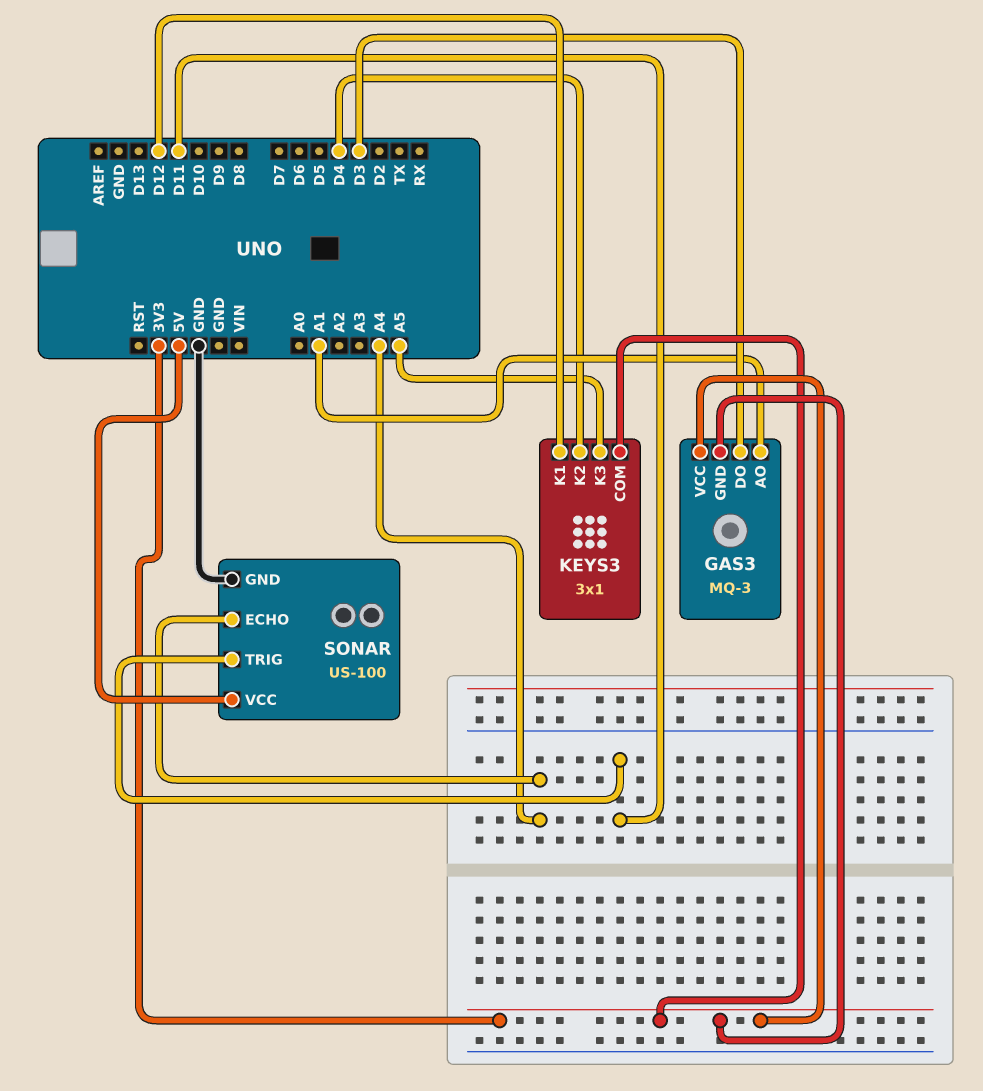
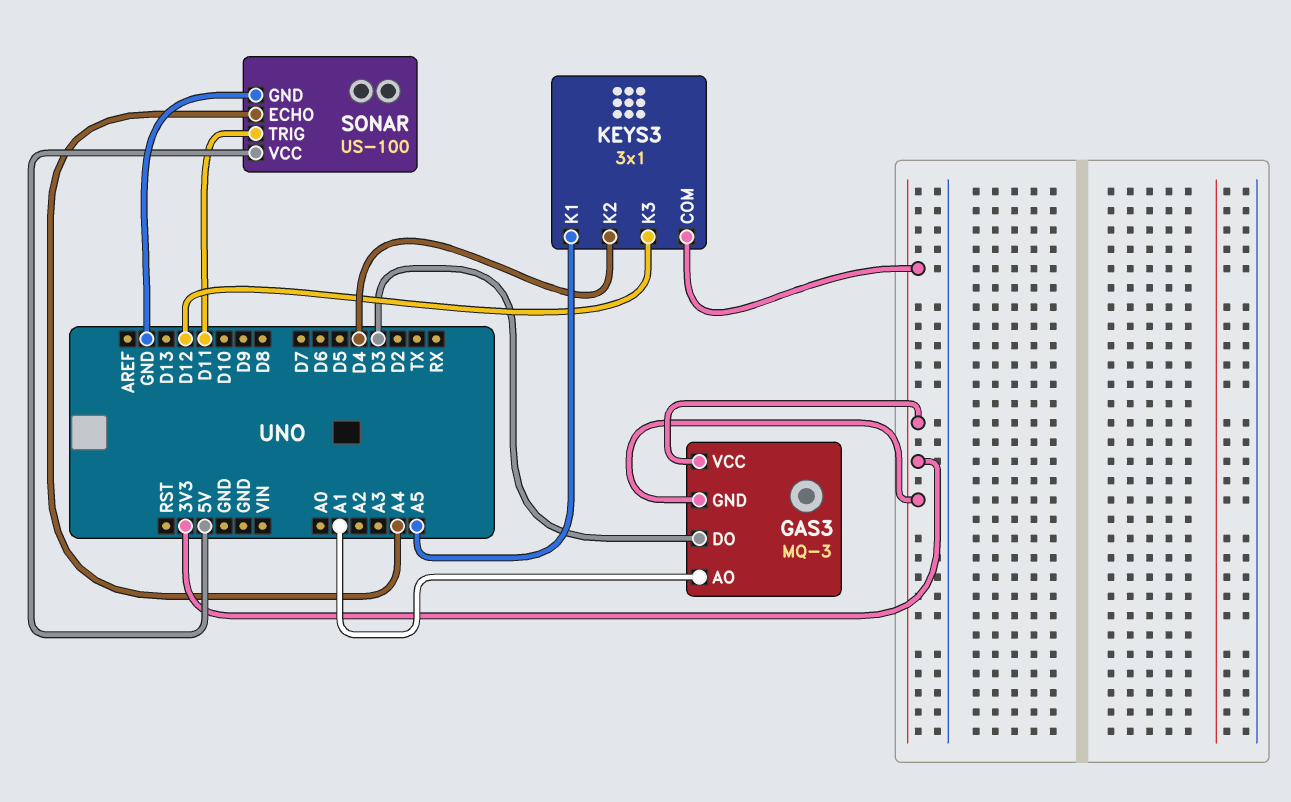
KEYS3 pin K1: D12 -> A5
KEYS3 pin K3: A5 -> D12

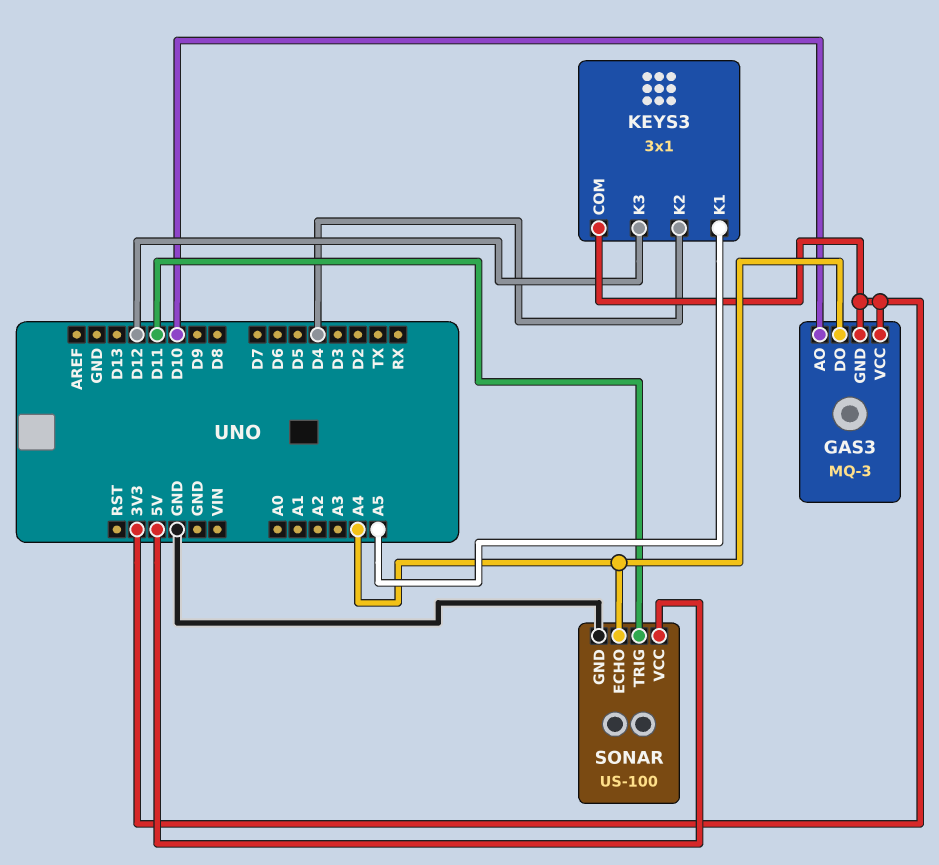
GAS3 pin AO: A1 -> D10
GAS3 pin DO: D3 -> A4

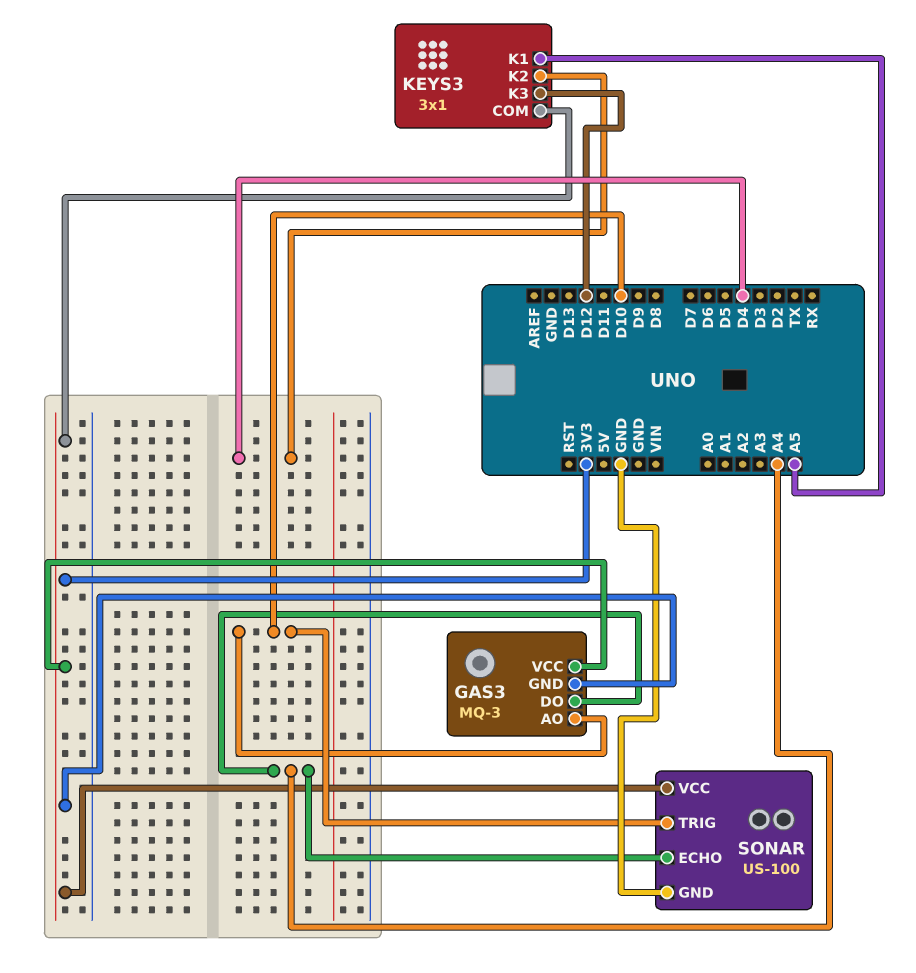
SONAR pin TRIG: D11 -> D10
SONAR pin VCC: 5V -> 3V3

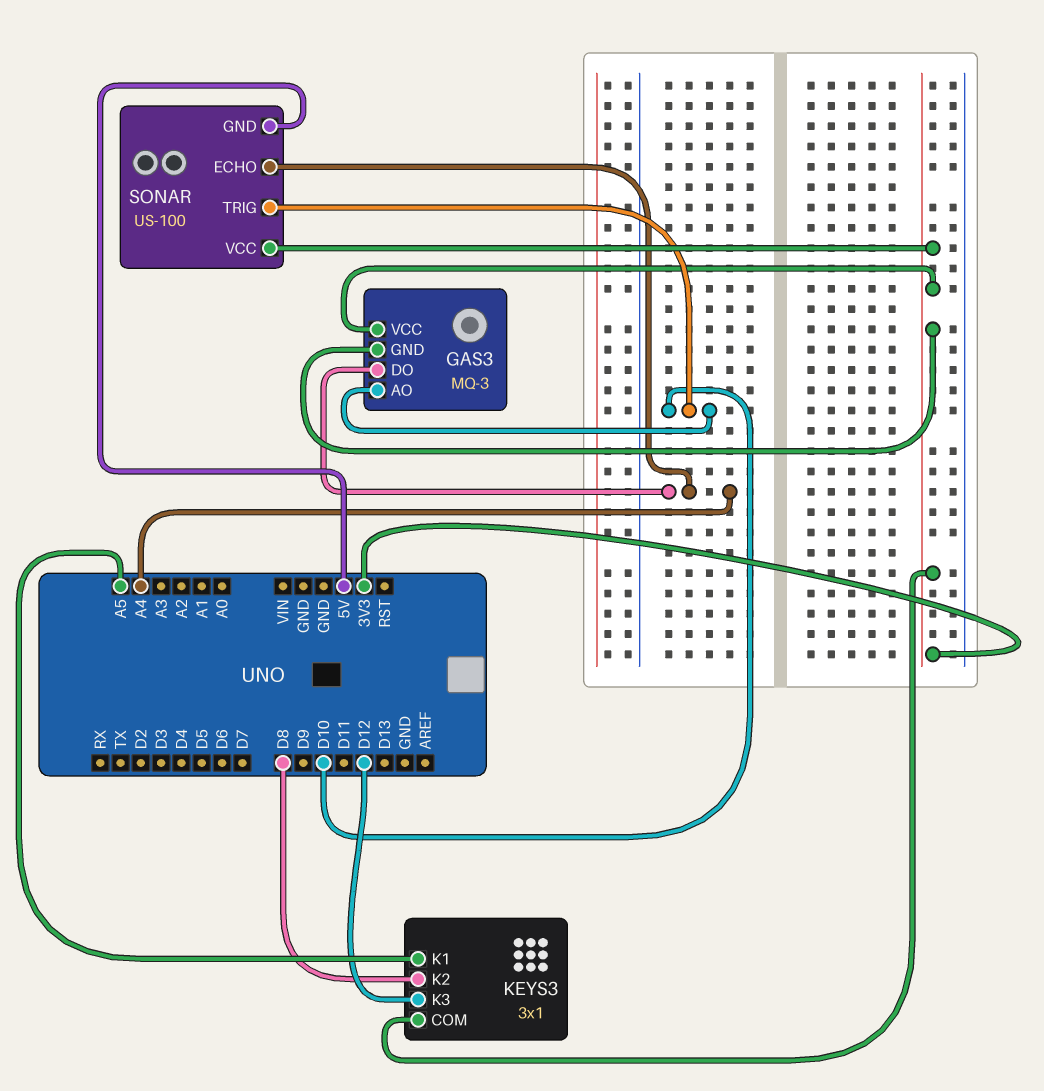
KEYS3 pin K2: D4 -> D8
SONAR pin GND: GND -> 5V

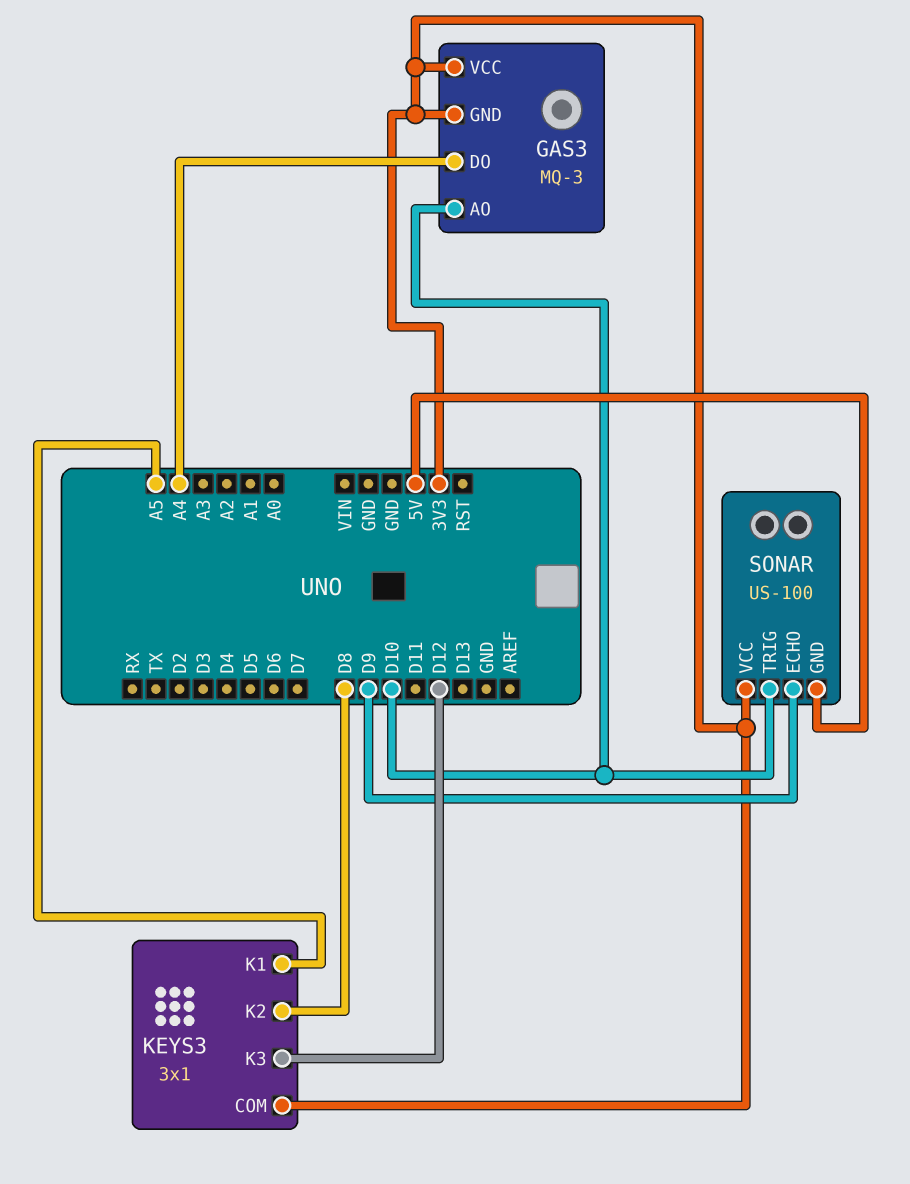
SONAR pin ECHO: A4 -> D9

